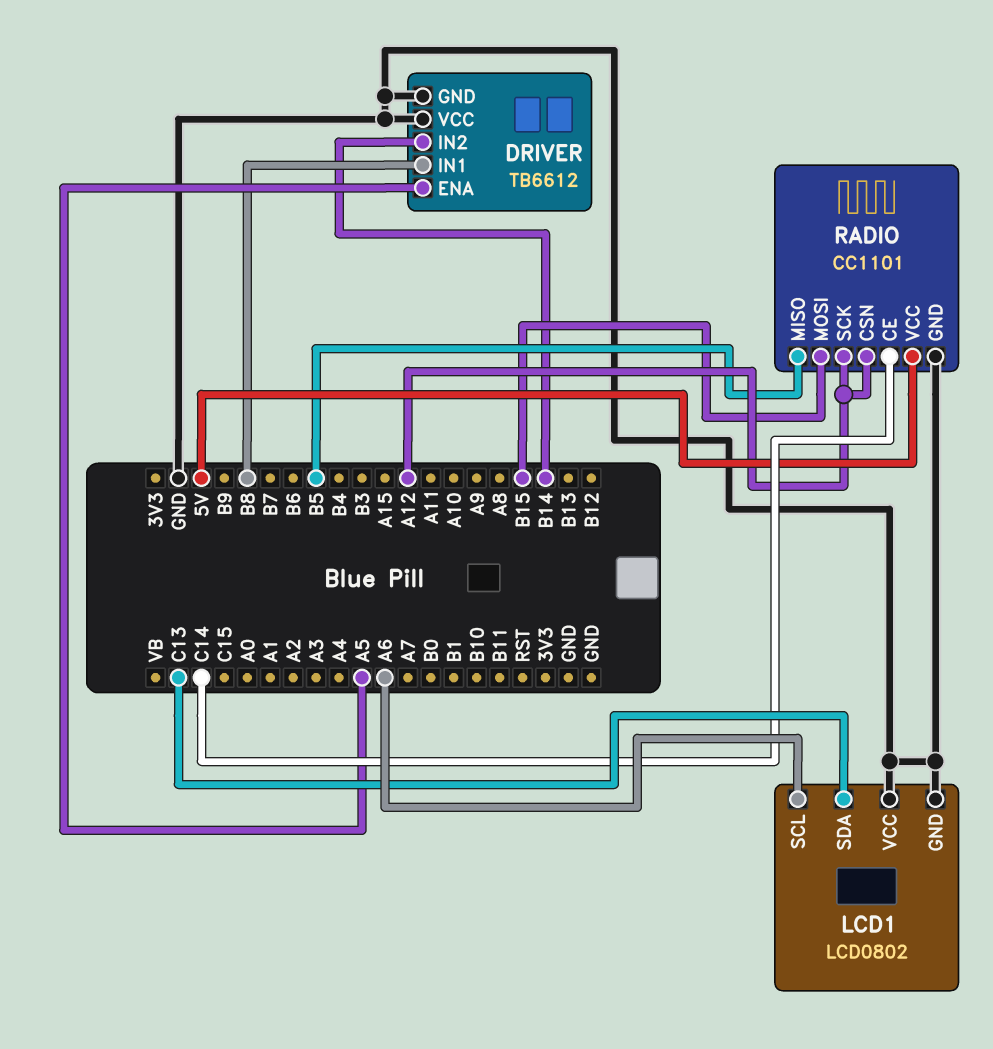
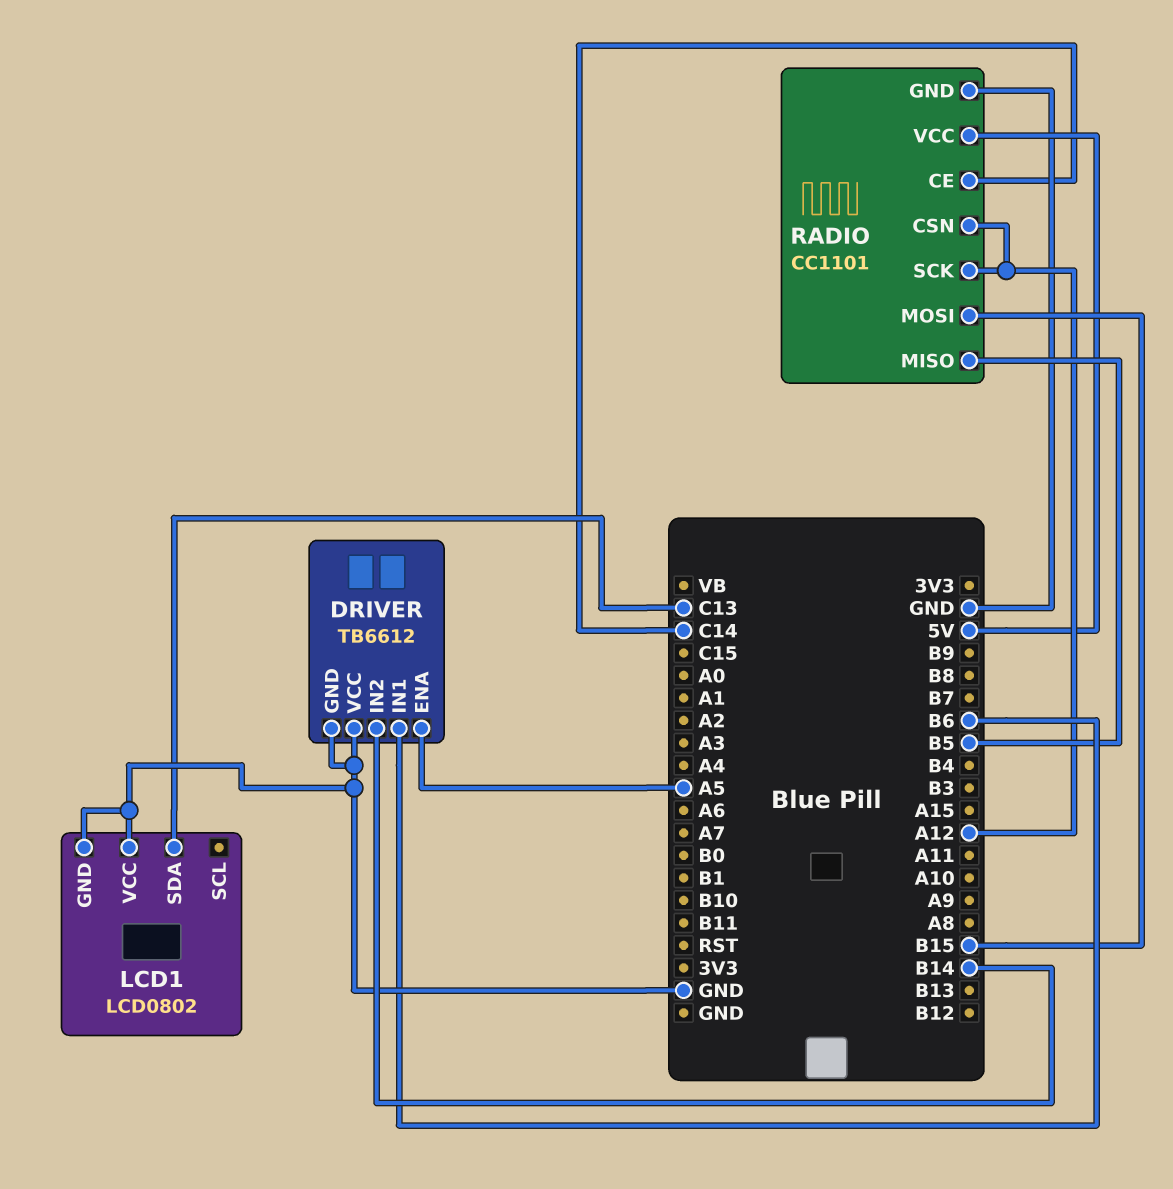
DRIVER pin IN1: B8 -> B6
LCD1 pin SCL: A6 -> none

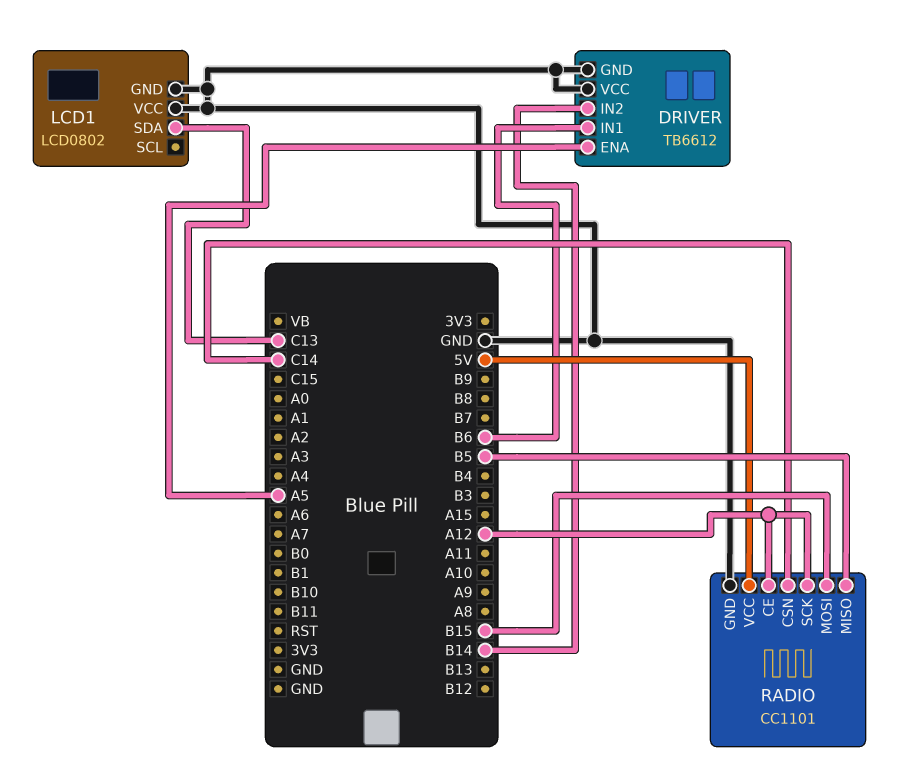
RADIO pin CE: C14 -> A12
RADIO pin CSN: A12 -> C14

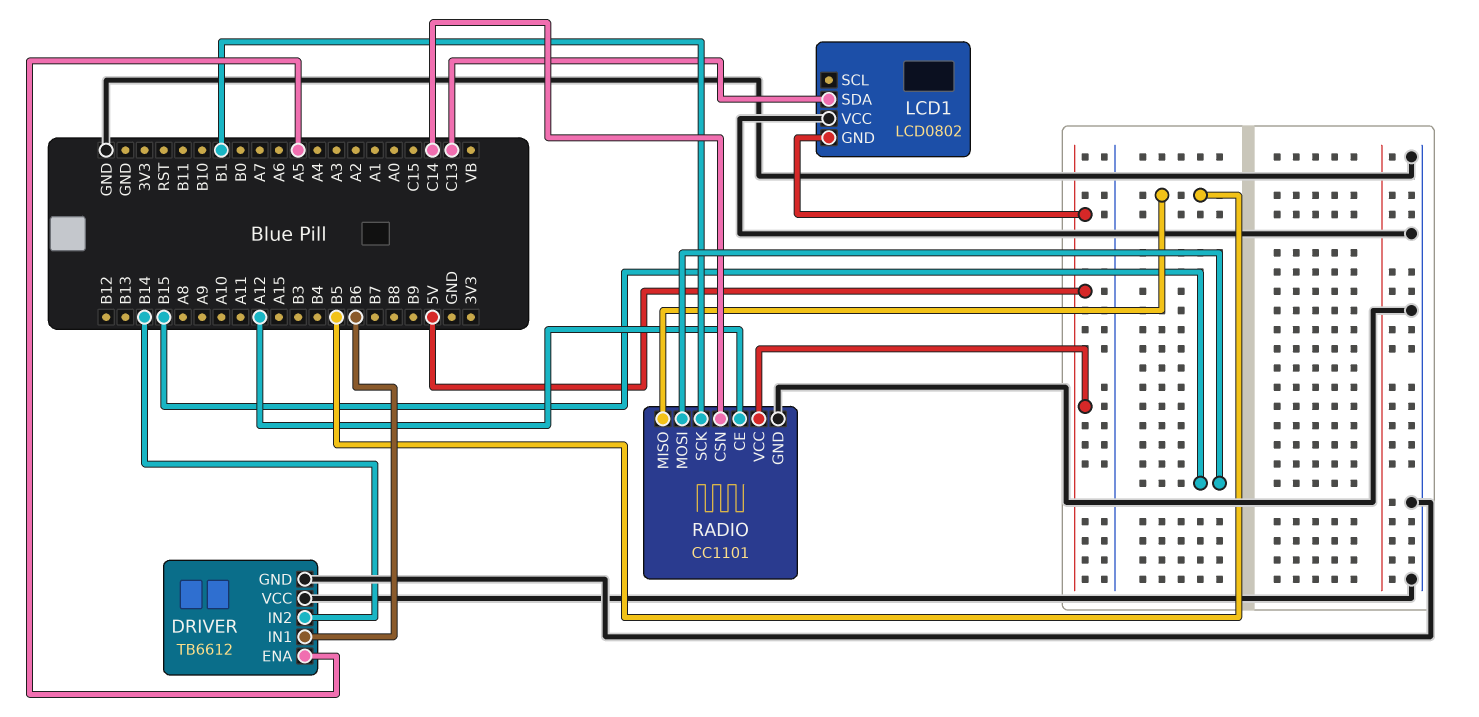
LCD1 pin GND: GND -> 5V
RADIO pin SCK: A12 -> B1

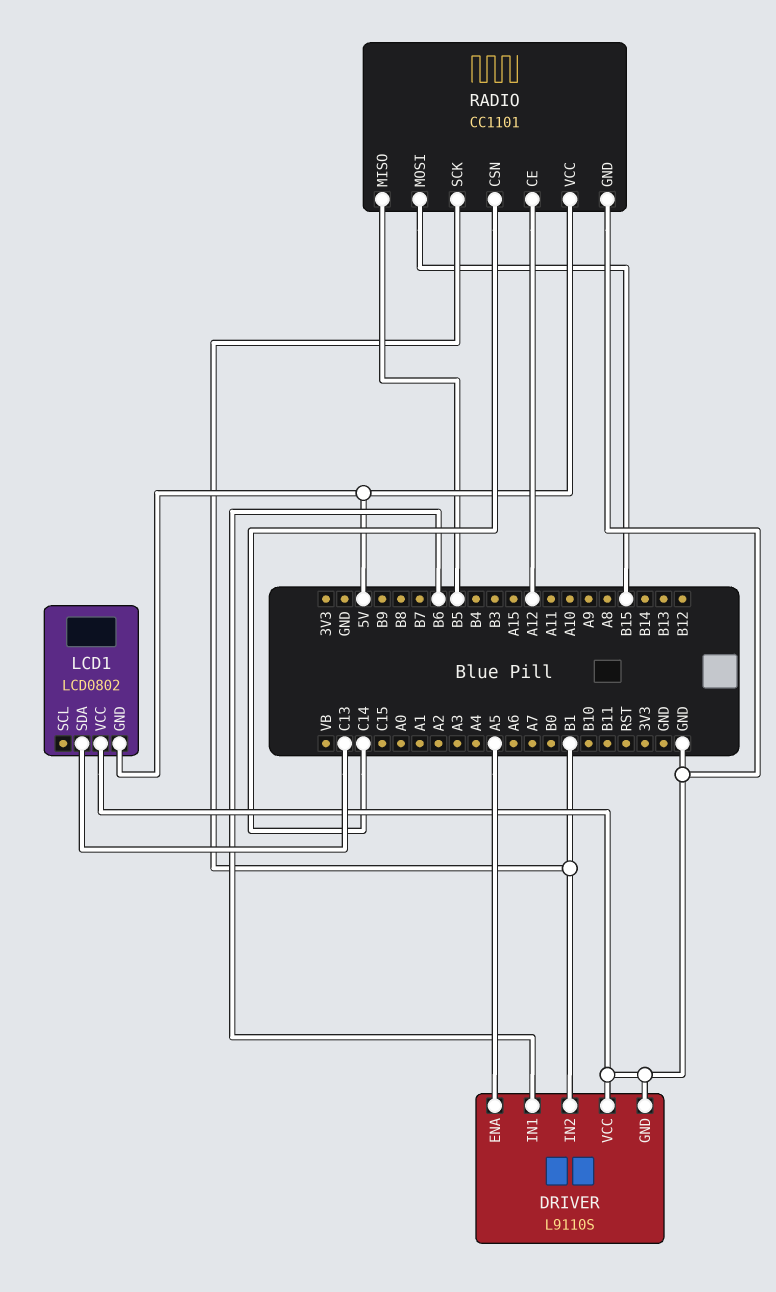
DRIVER: TB6612 -> L9110S
DRIVER pin IN2: B14 -> B1

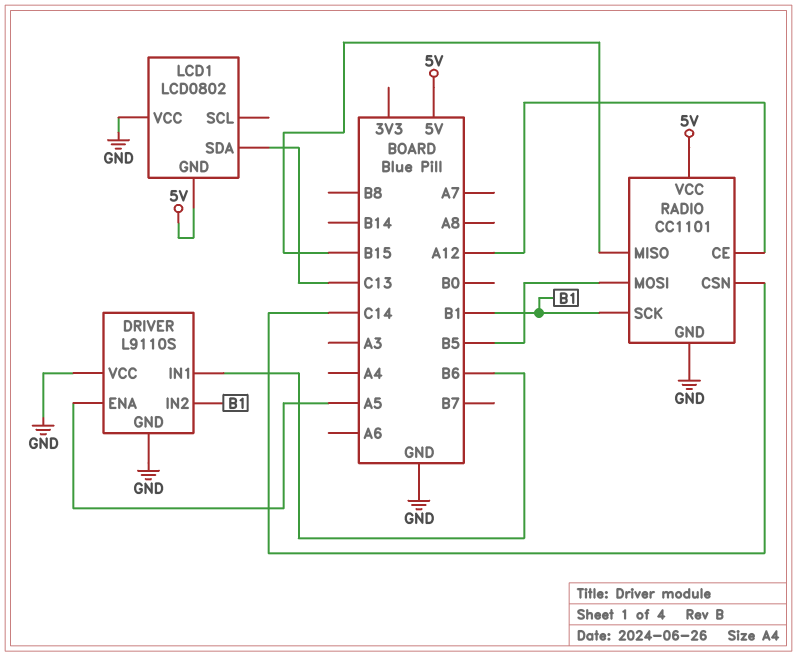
RADIO pin MISO: B5 -> B15
RADIO pin MOSI: B15 -> B5

